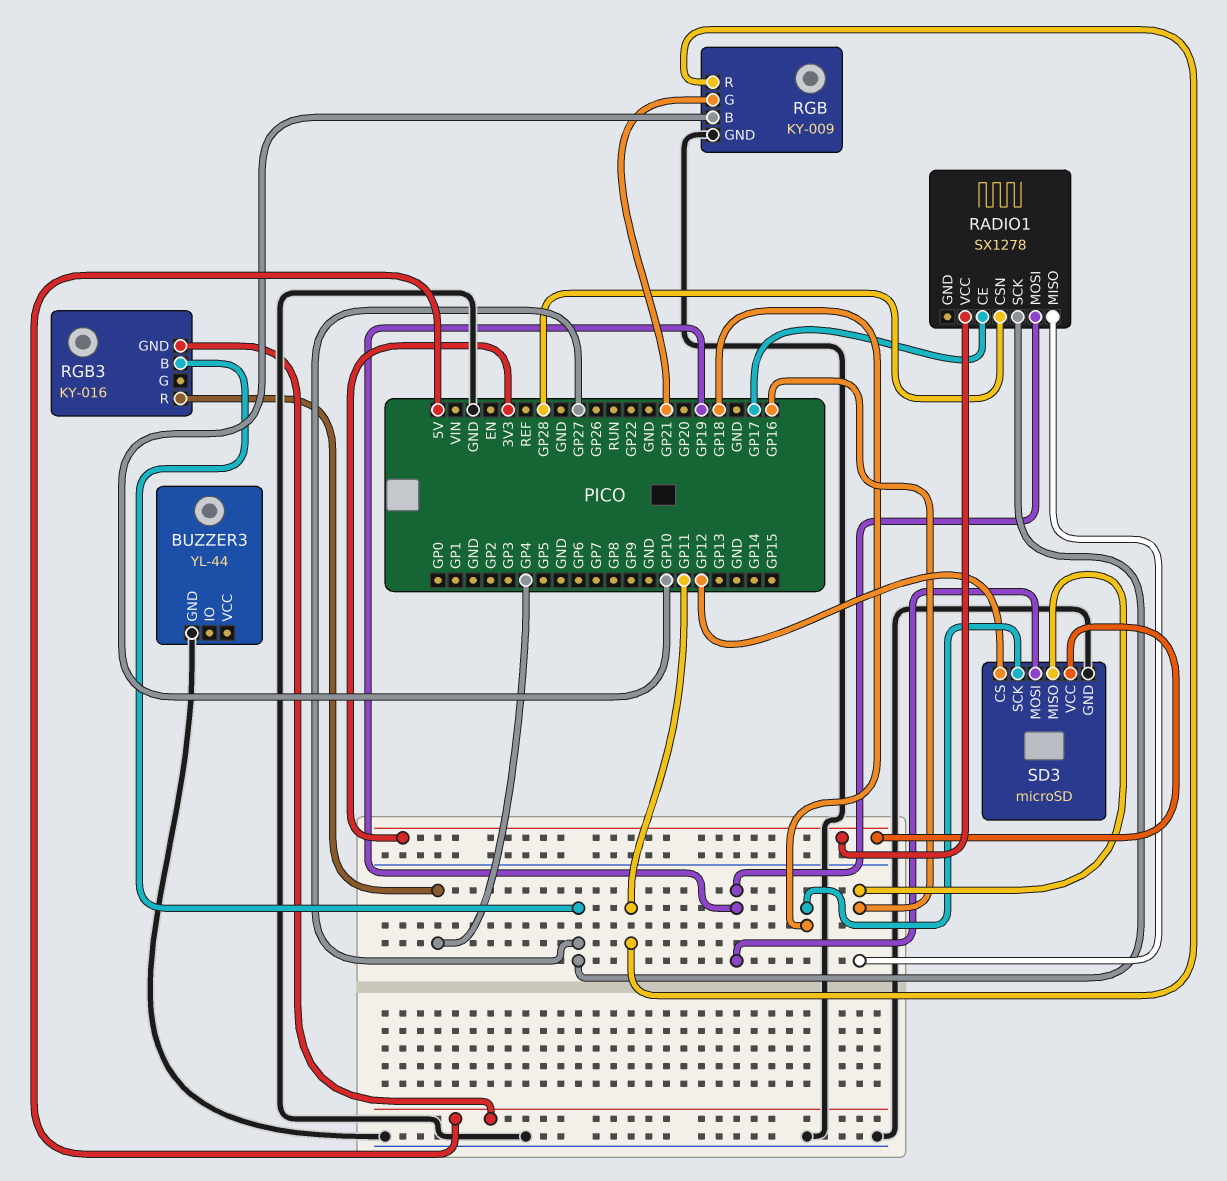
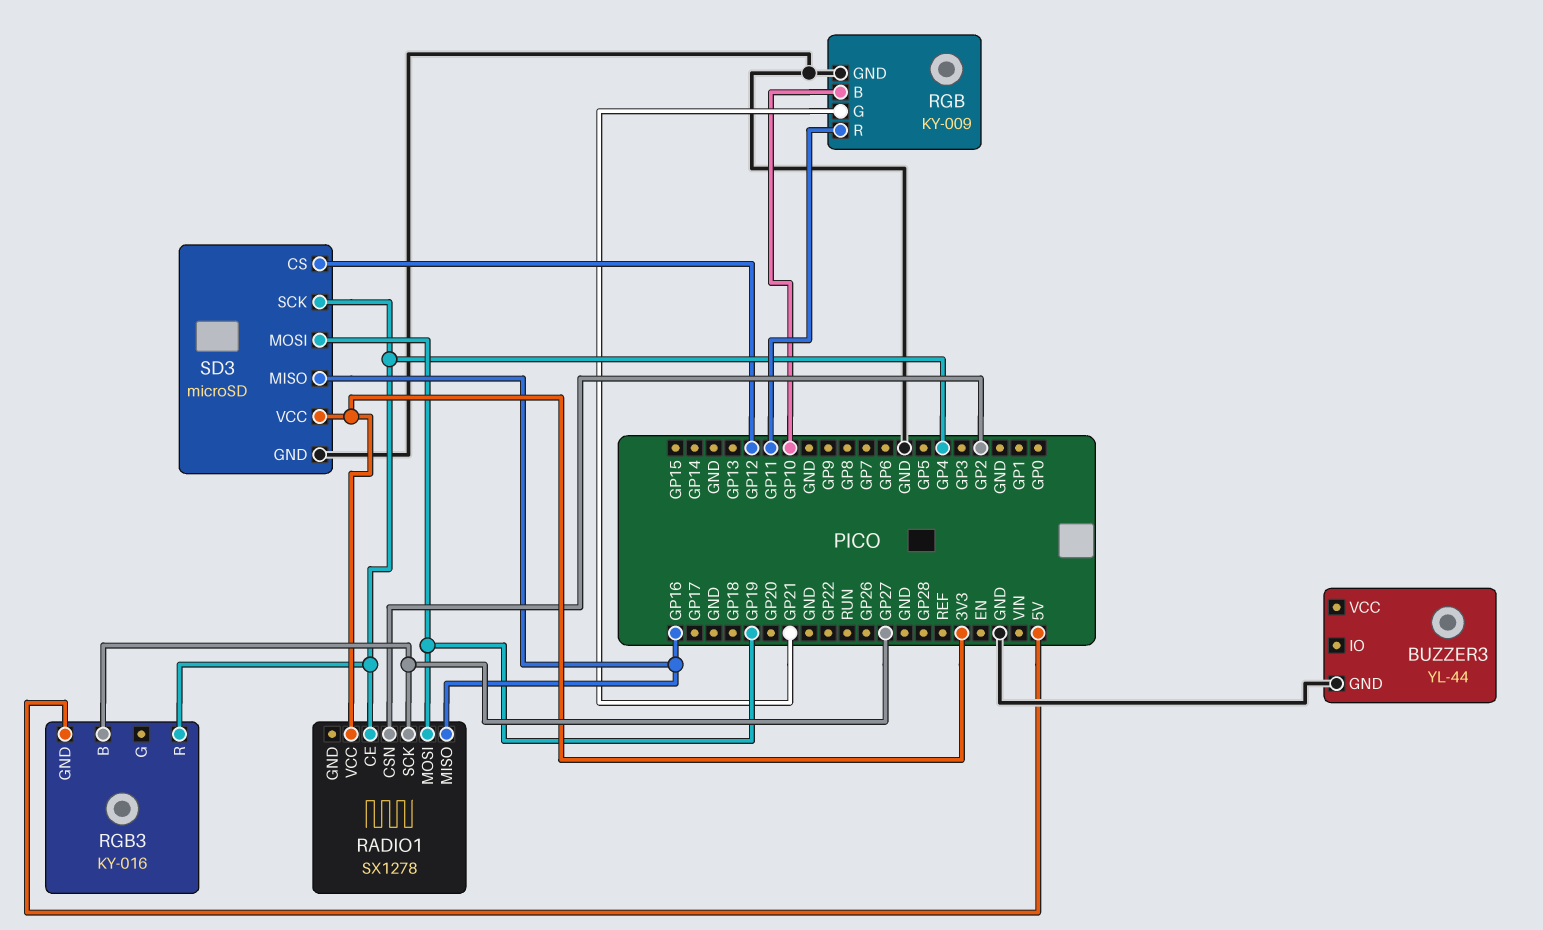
RADIO1 pin CE: GP17 -> GP4
RADIO1 pin CSN: GP28 -> GP2
SD3 pin SCK: GP18 -> GP4

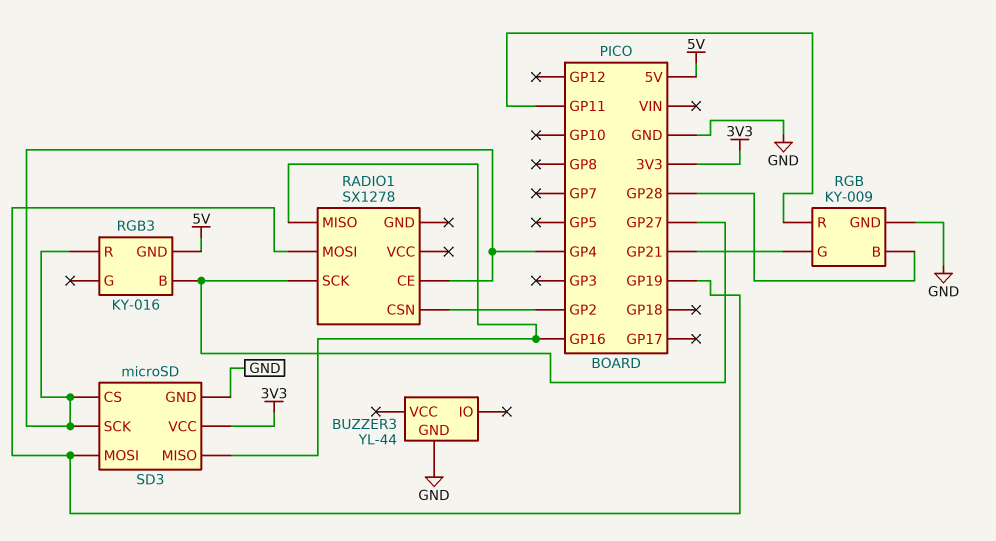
RADIO1 pin VCC: 3V3 -> none
RGB pin B: GP10 -> GP28
SD3 pin CS: GP12 -> GP4

